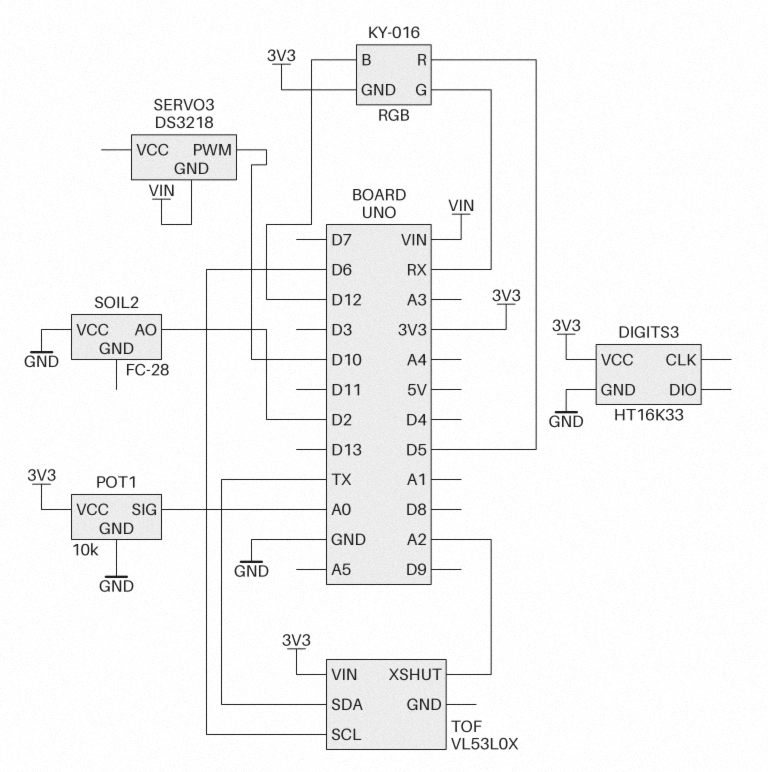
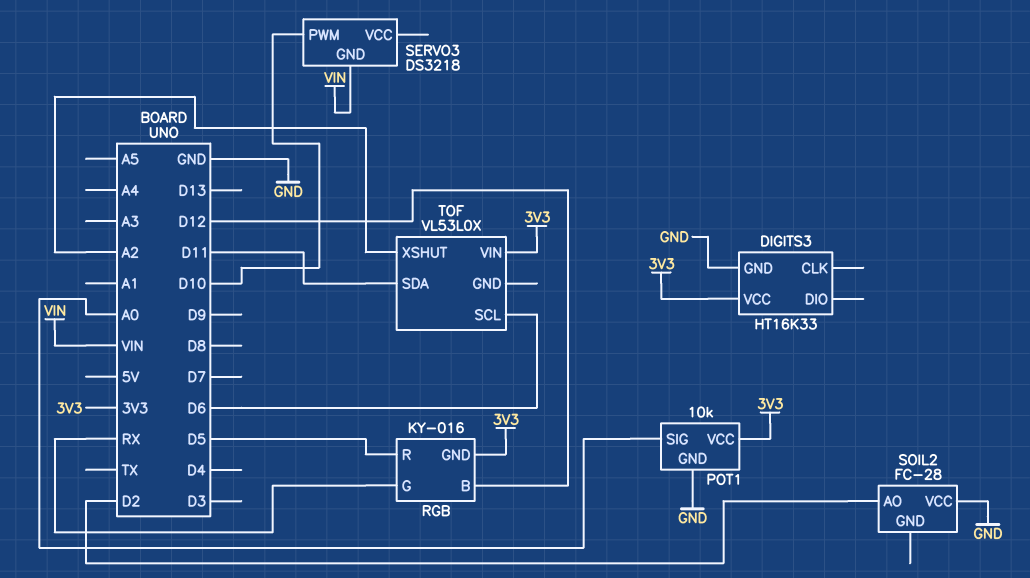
TOF pin SDA: TX -> D11

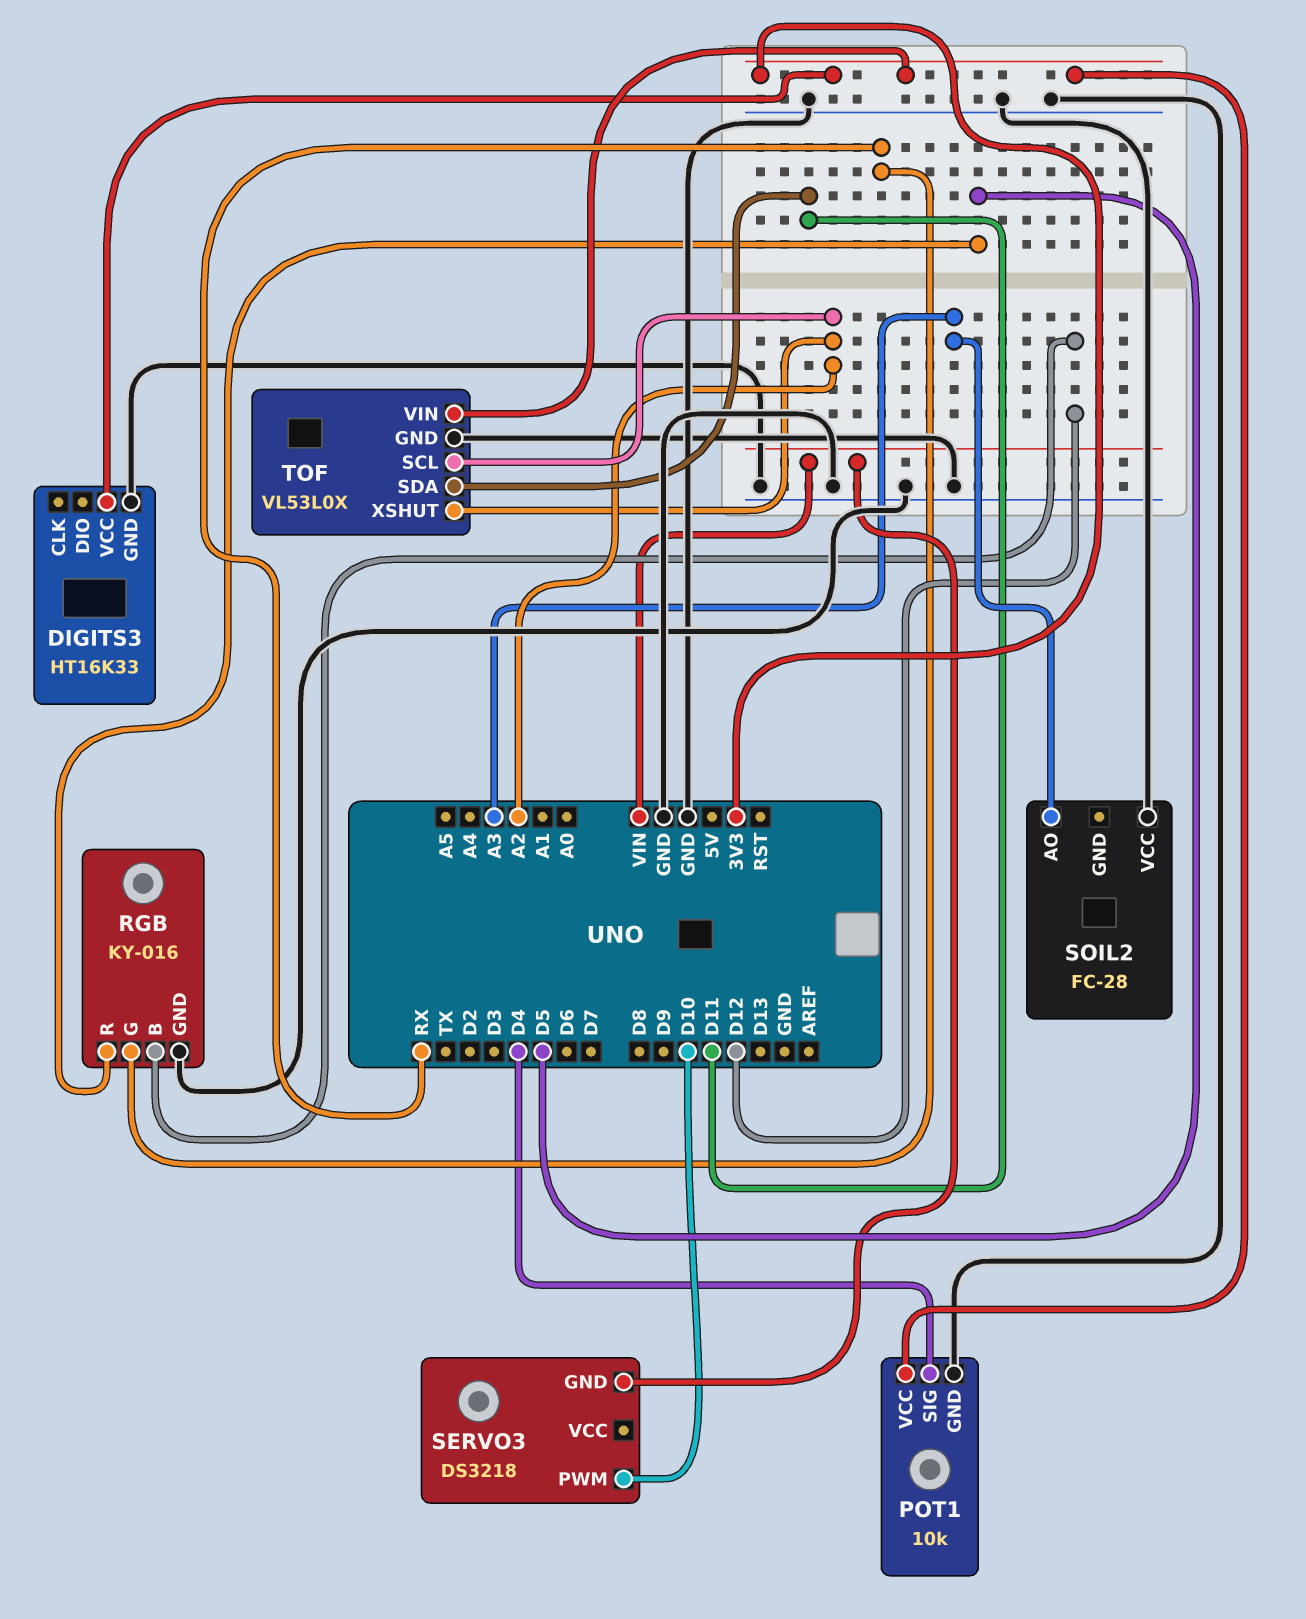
POT1 pin SIG: A0 -> D4
RGB pin GND: 3V3 -> GND
SOIL2 pin AO: D2 -> A3
TOF pin GND: none -> GND
TOF pin SCL: D6 -> A2

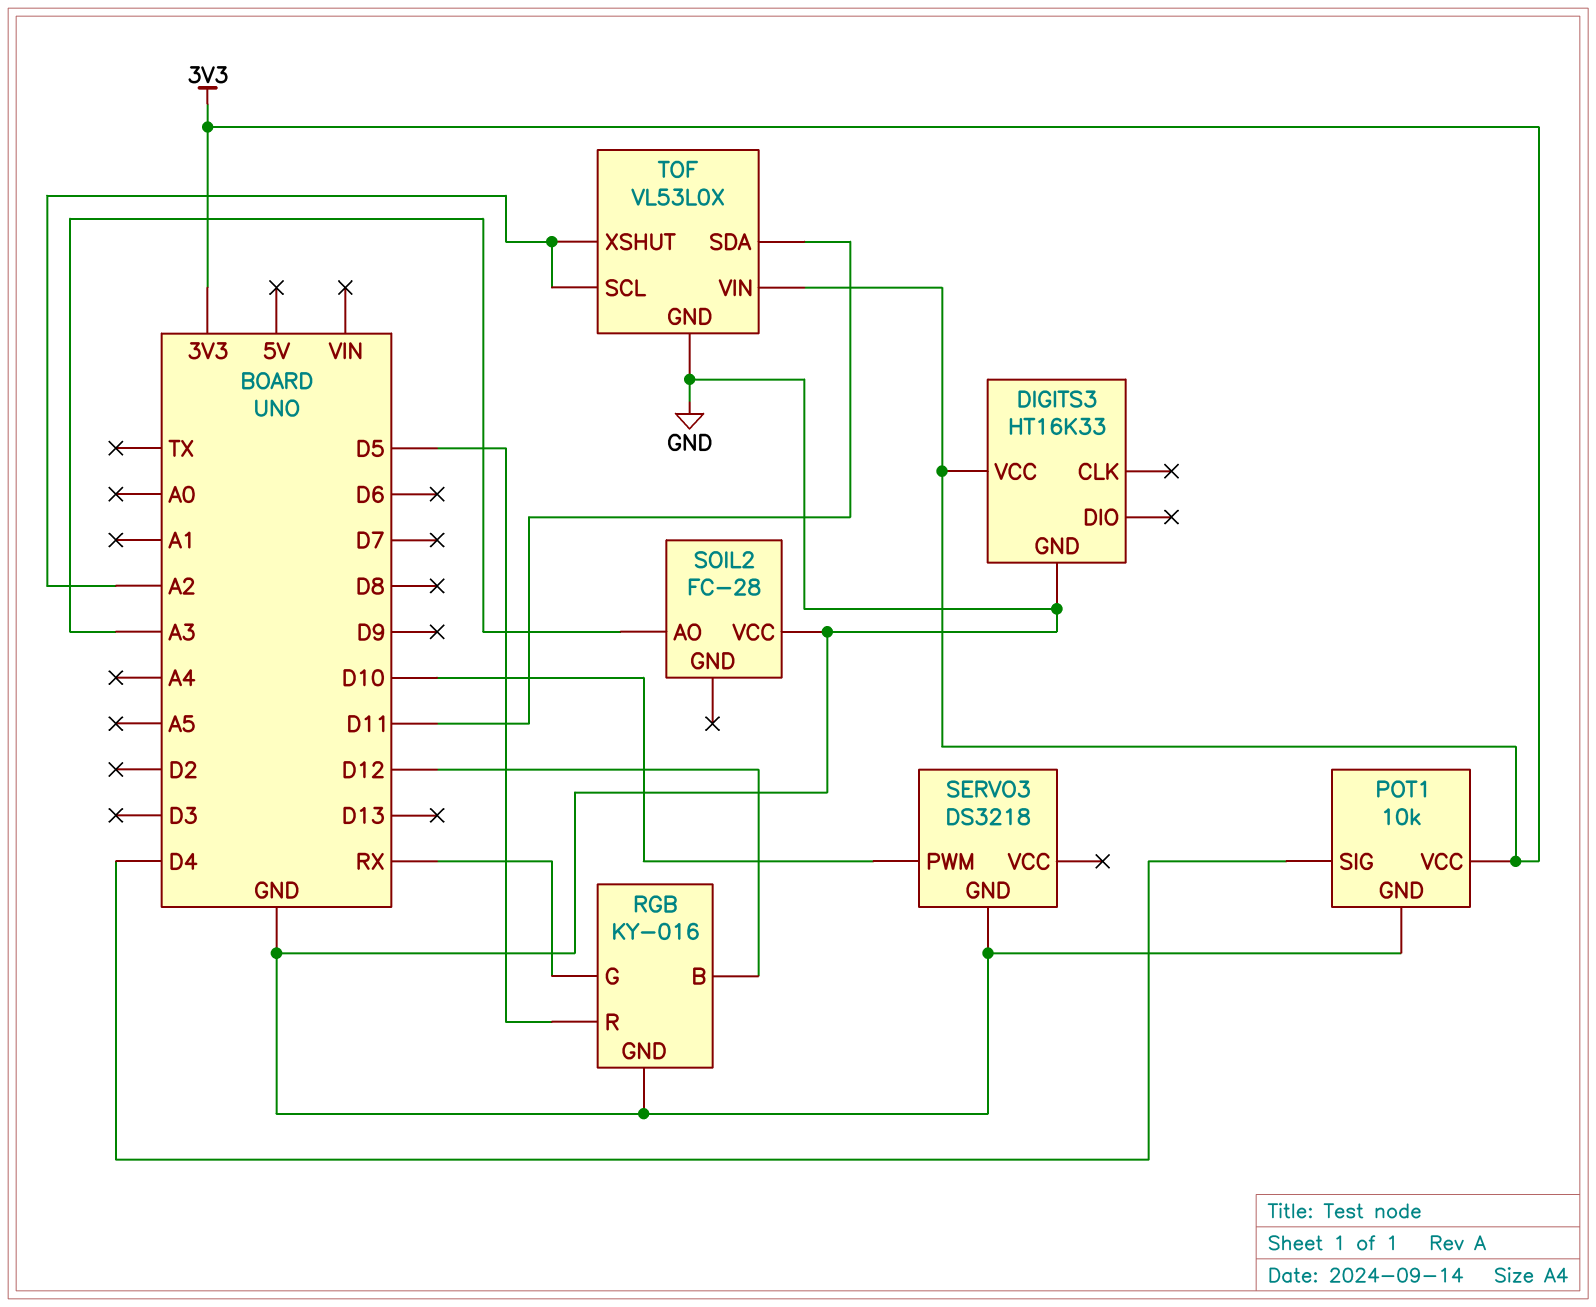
SERVO3 pin GND: VIN -> GND

